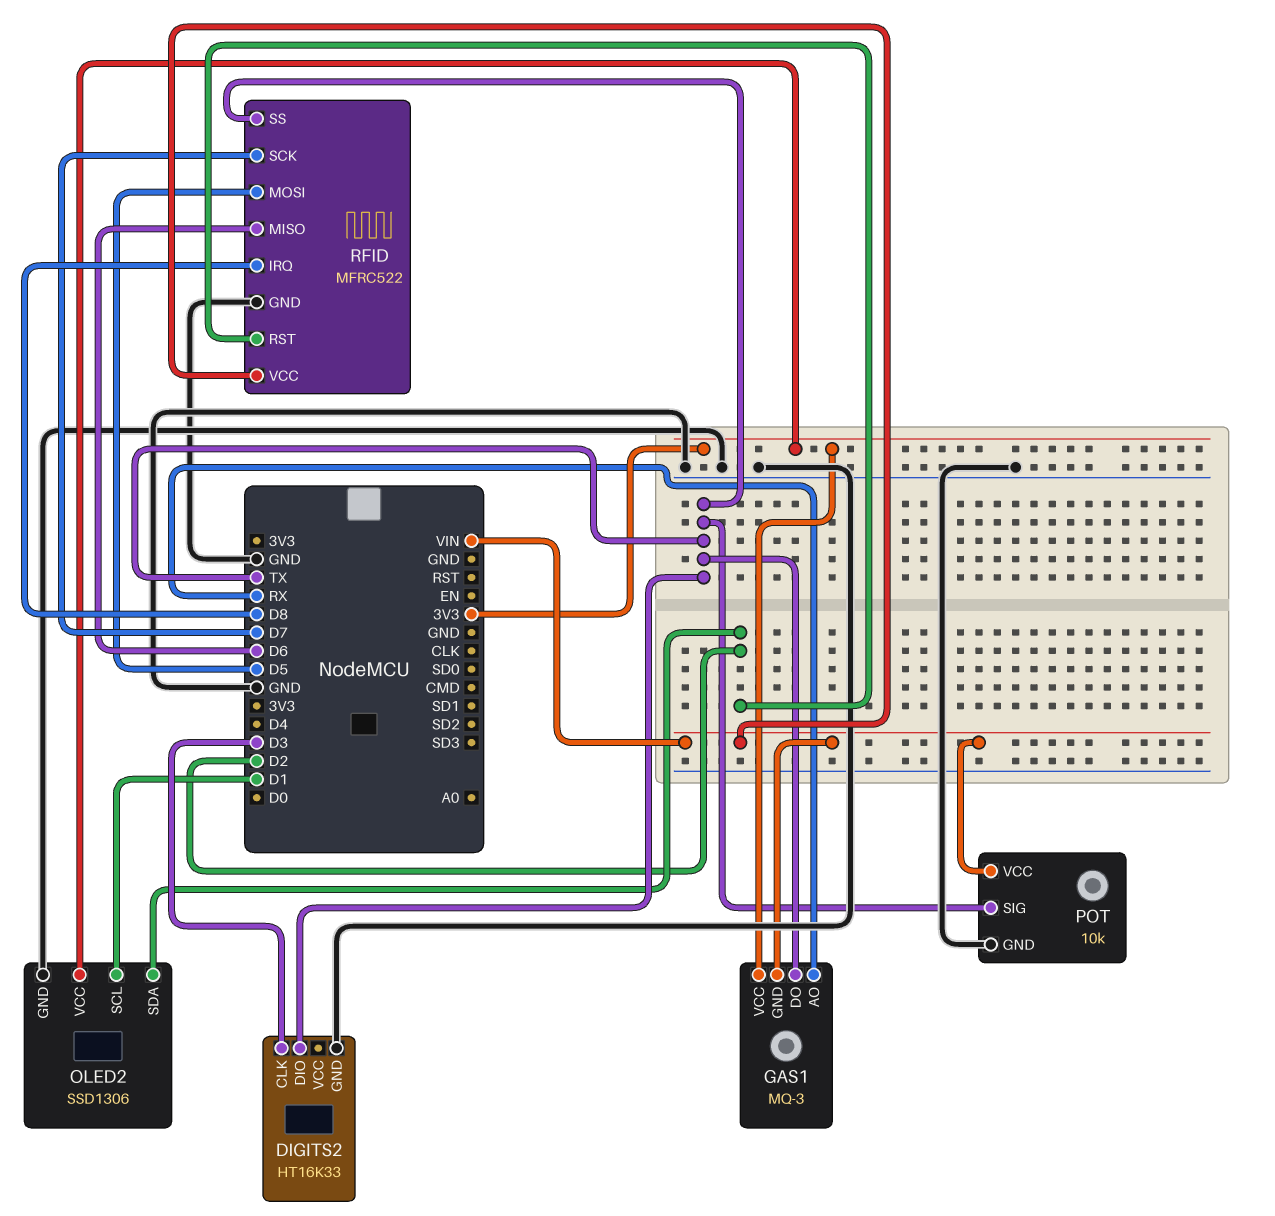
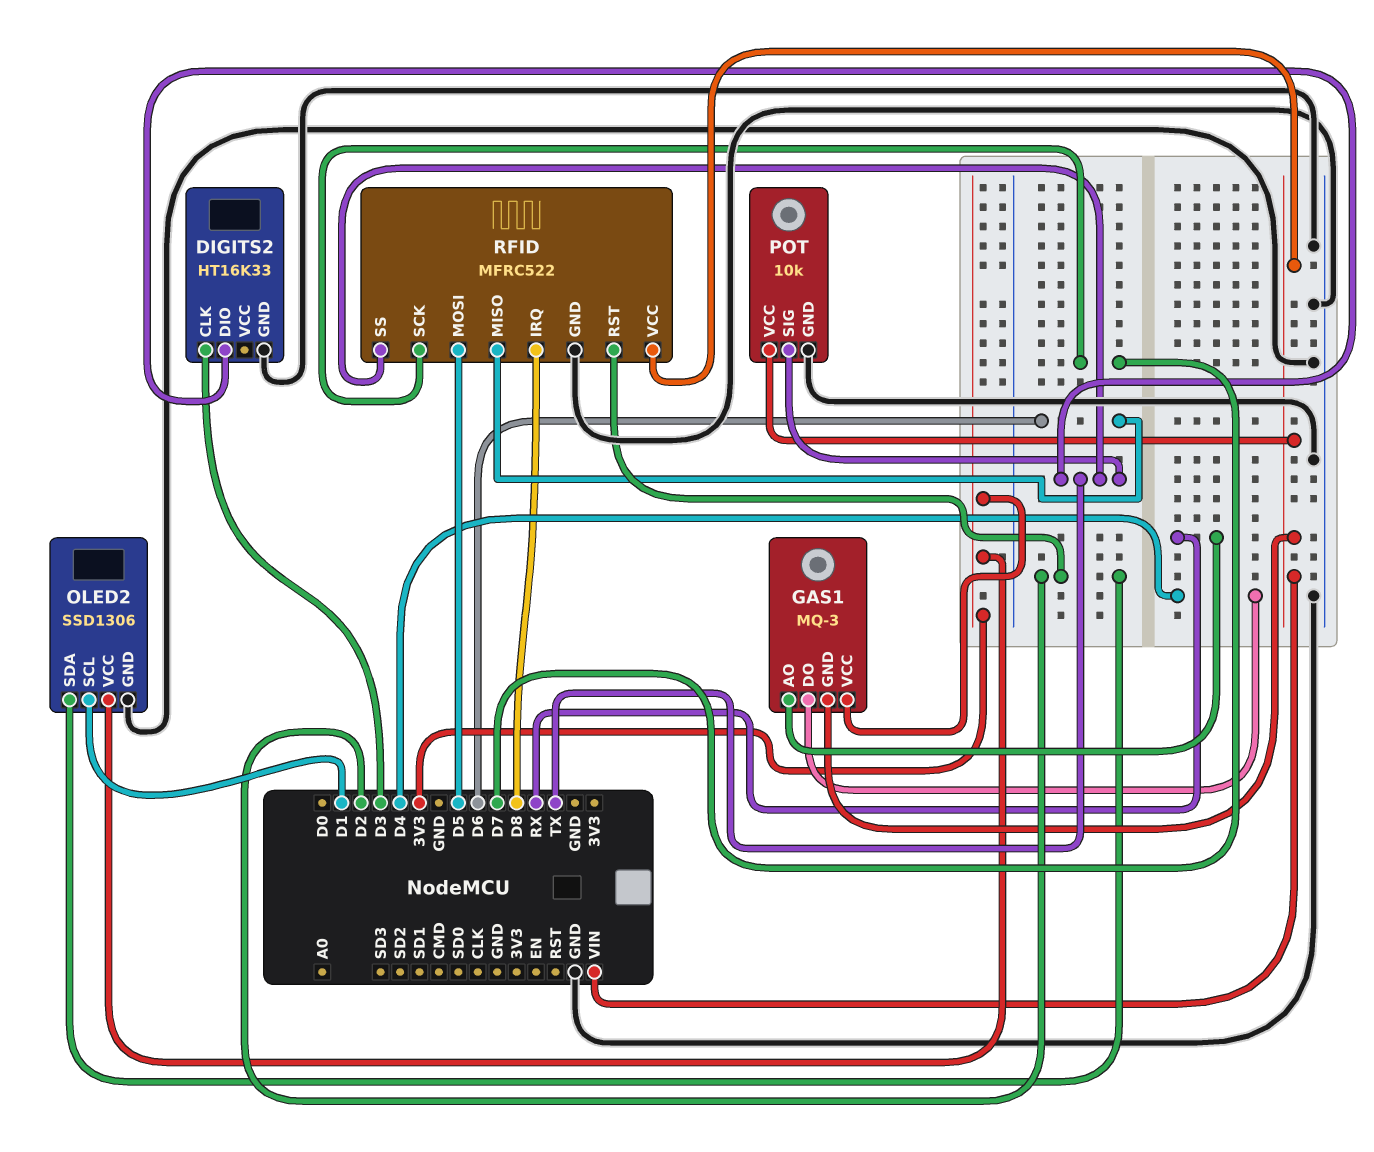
GAS1 pin DO: TX -> D4

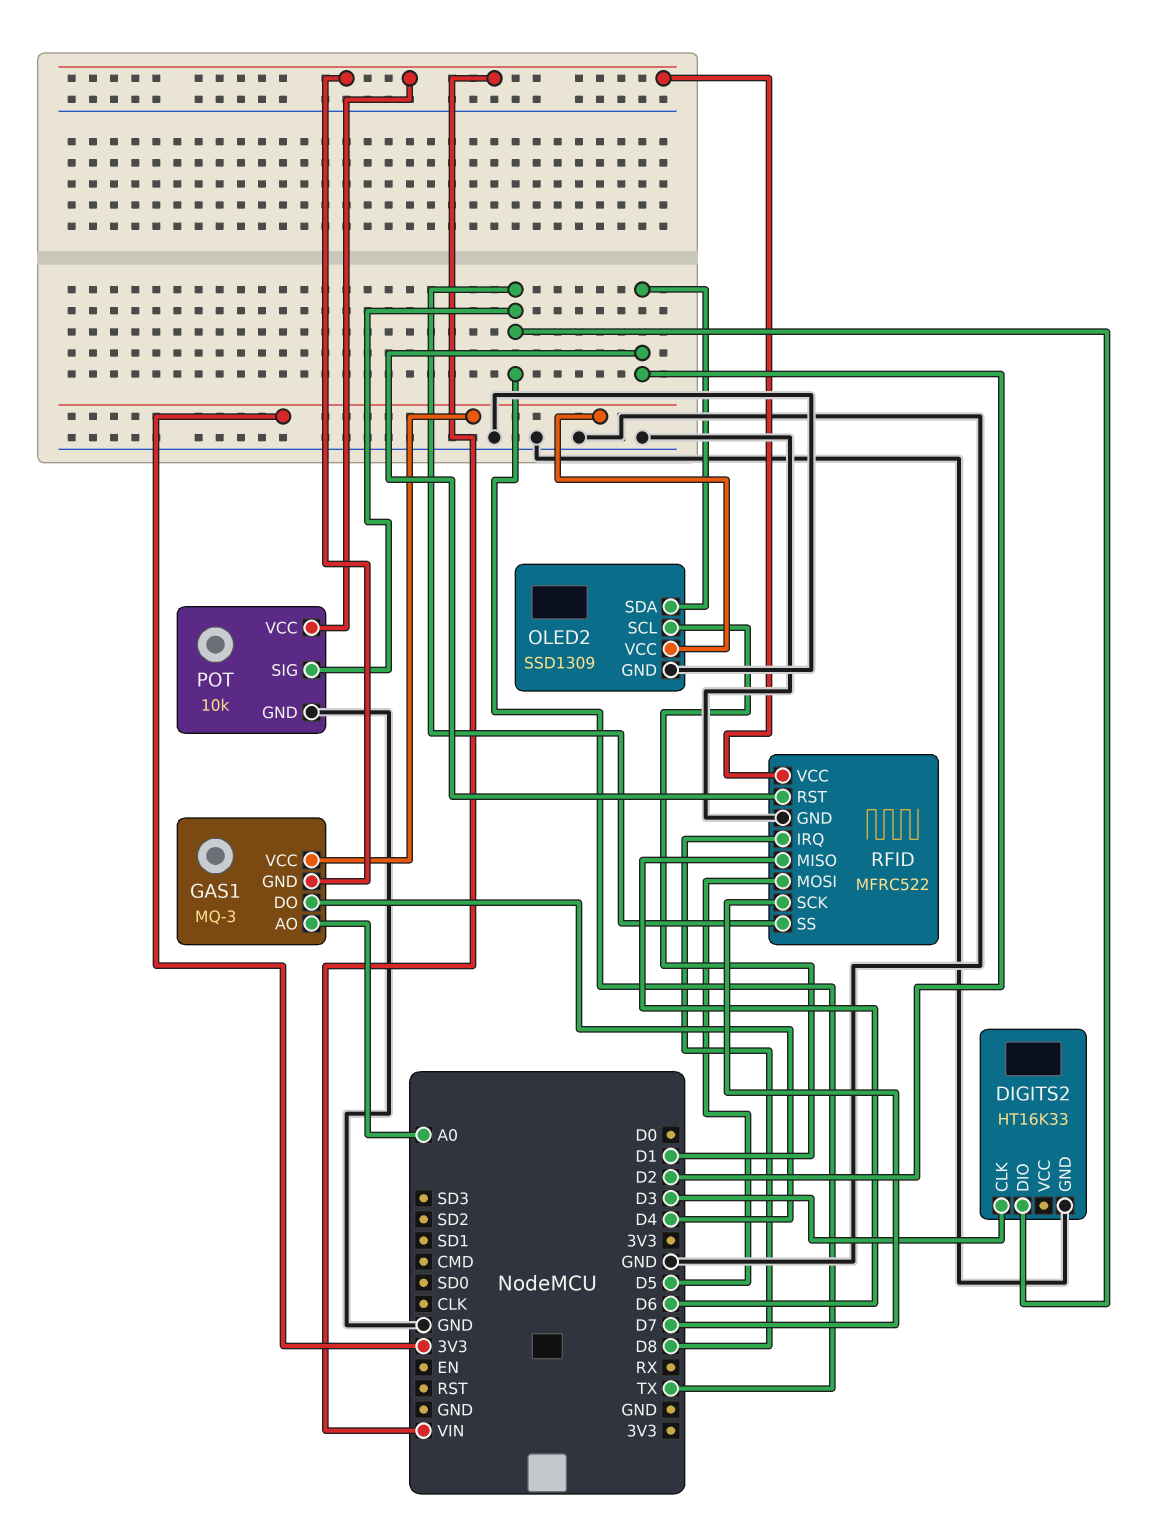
GAS1 pin AO: RX -> A0
OLED2: SSD1306 -> SSD1309

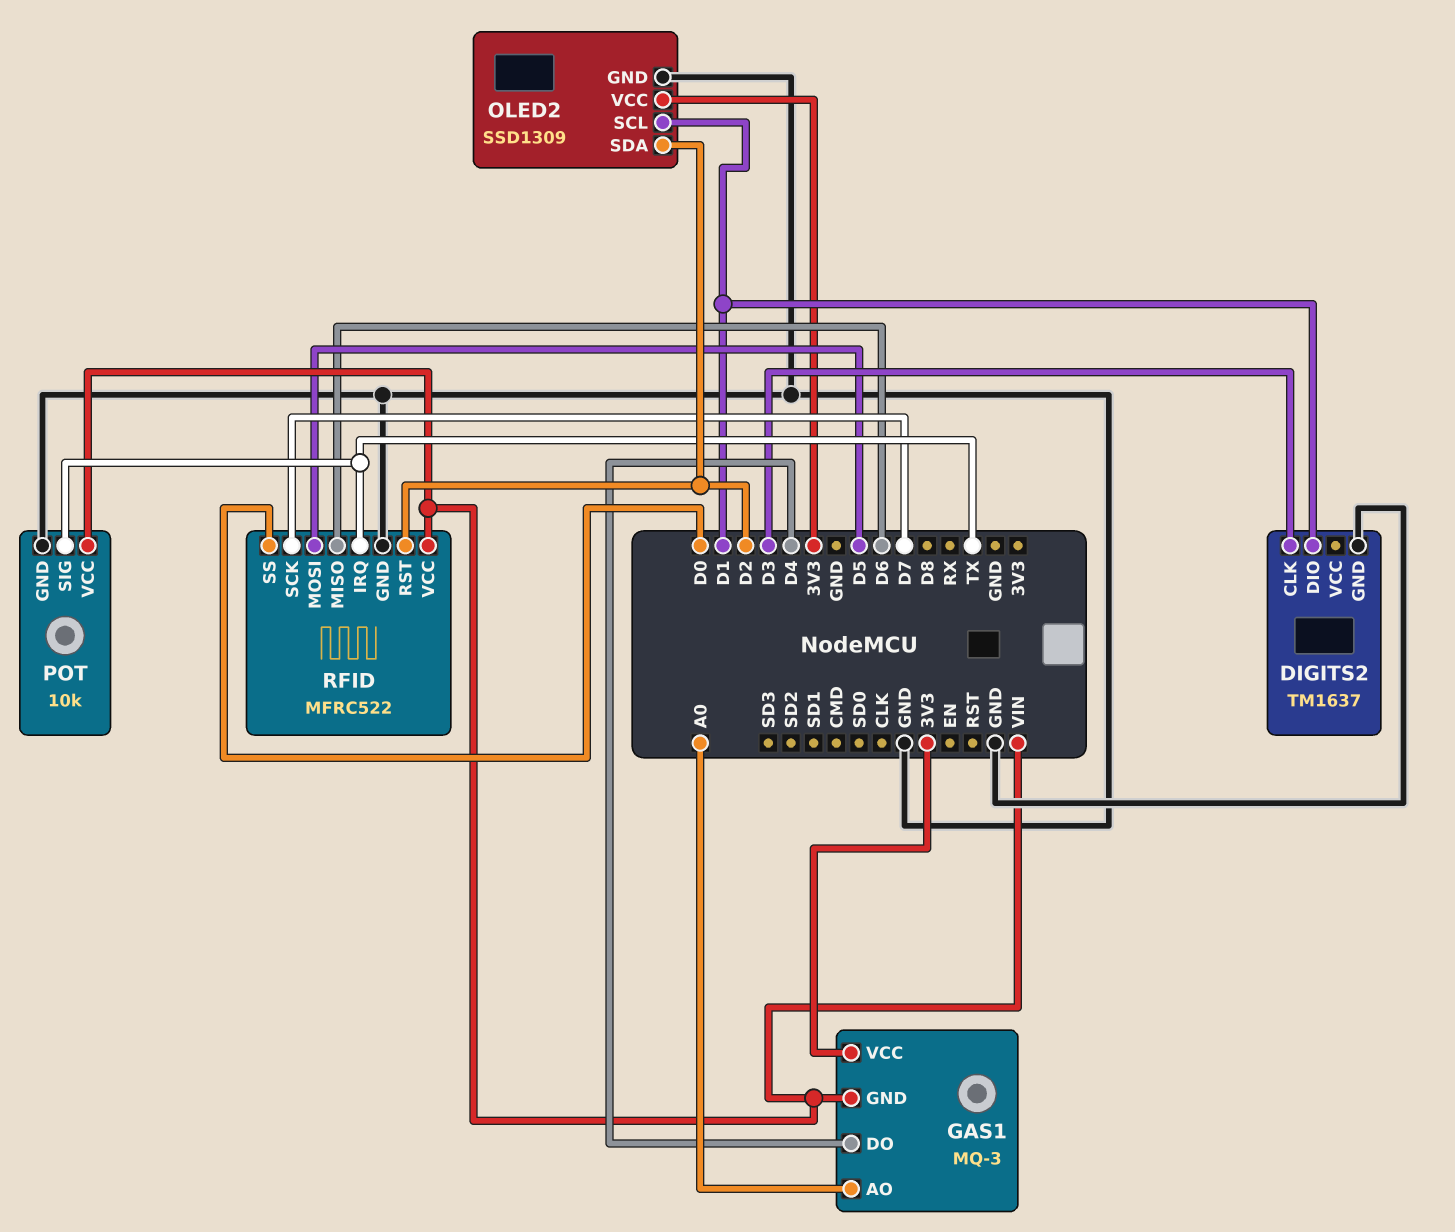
DIGITS2: HT16K33 -> TM1637
DIGITS2 pin DIO: TX -> D1
RFID pin IRQ: D8 -> TX
RFID pin SS: TX -> D0

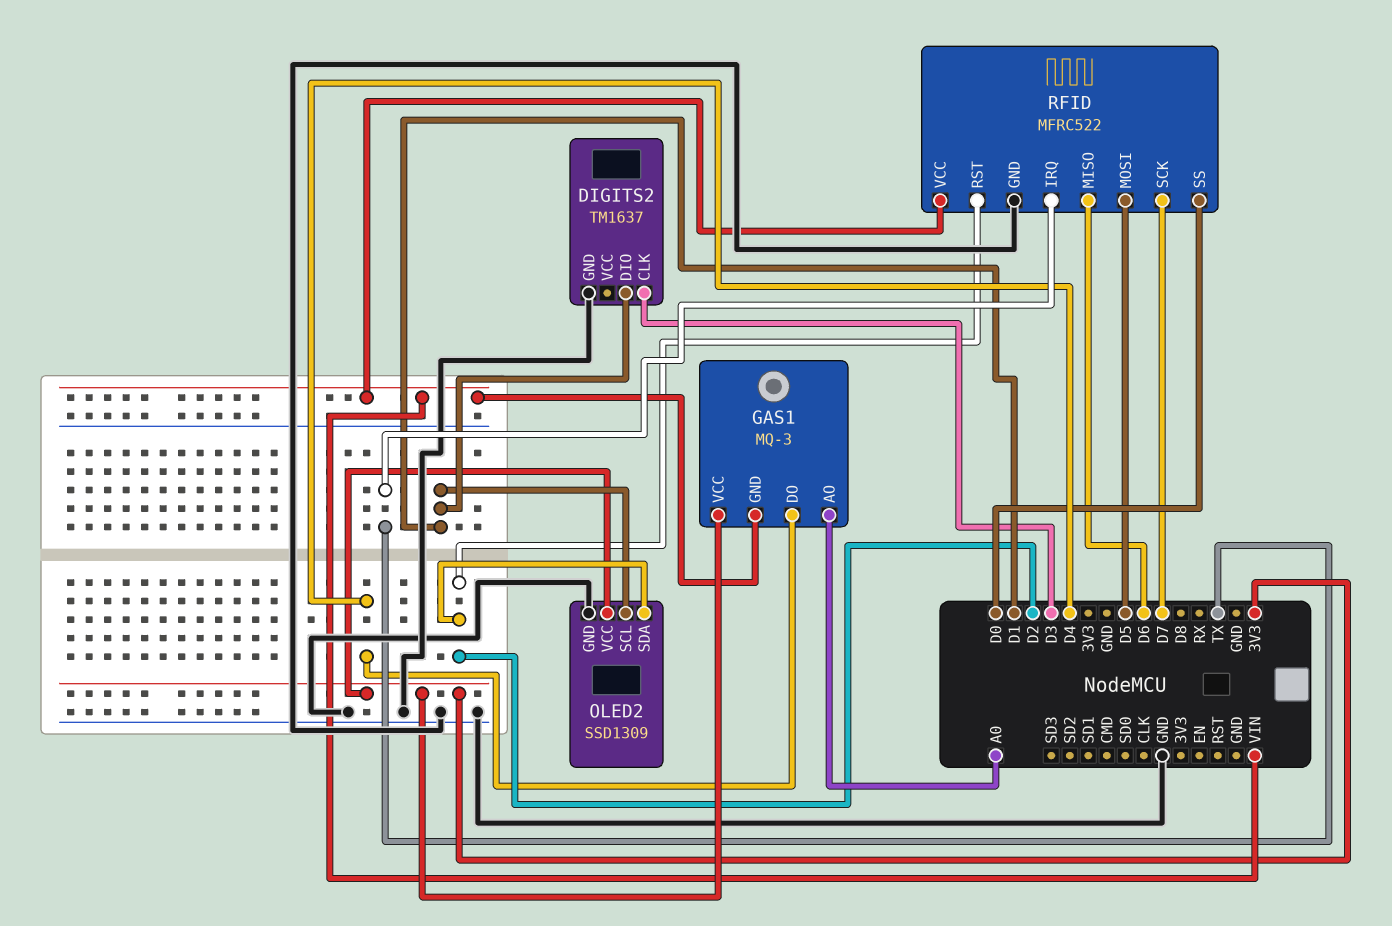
POT: 10k -> none
POT pin GND: GND -> none
POT pin SIG: TX -> none
POT pin VCC: VIN -> none

